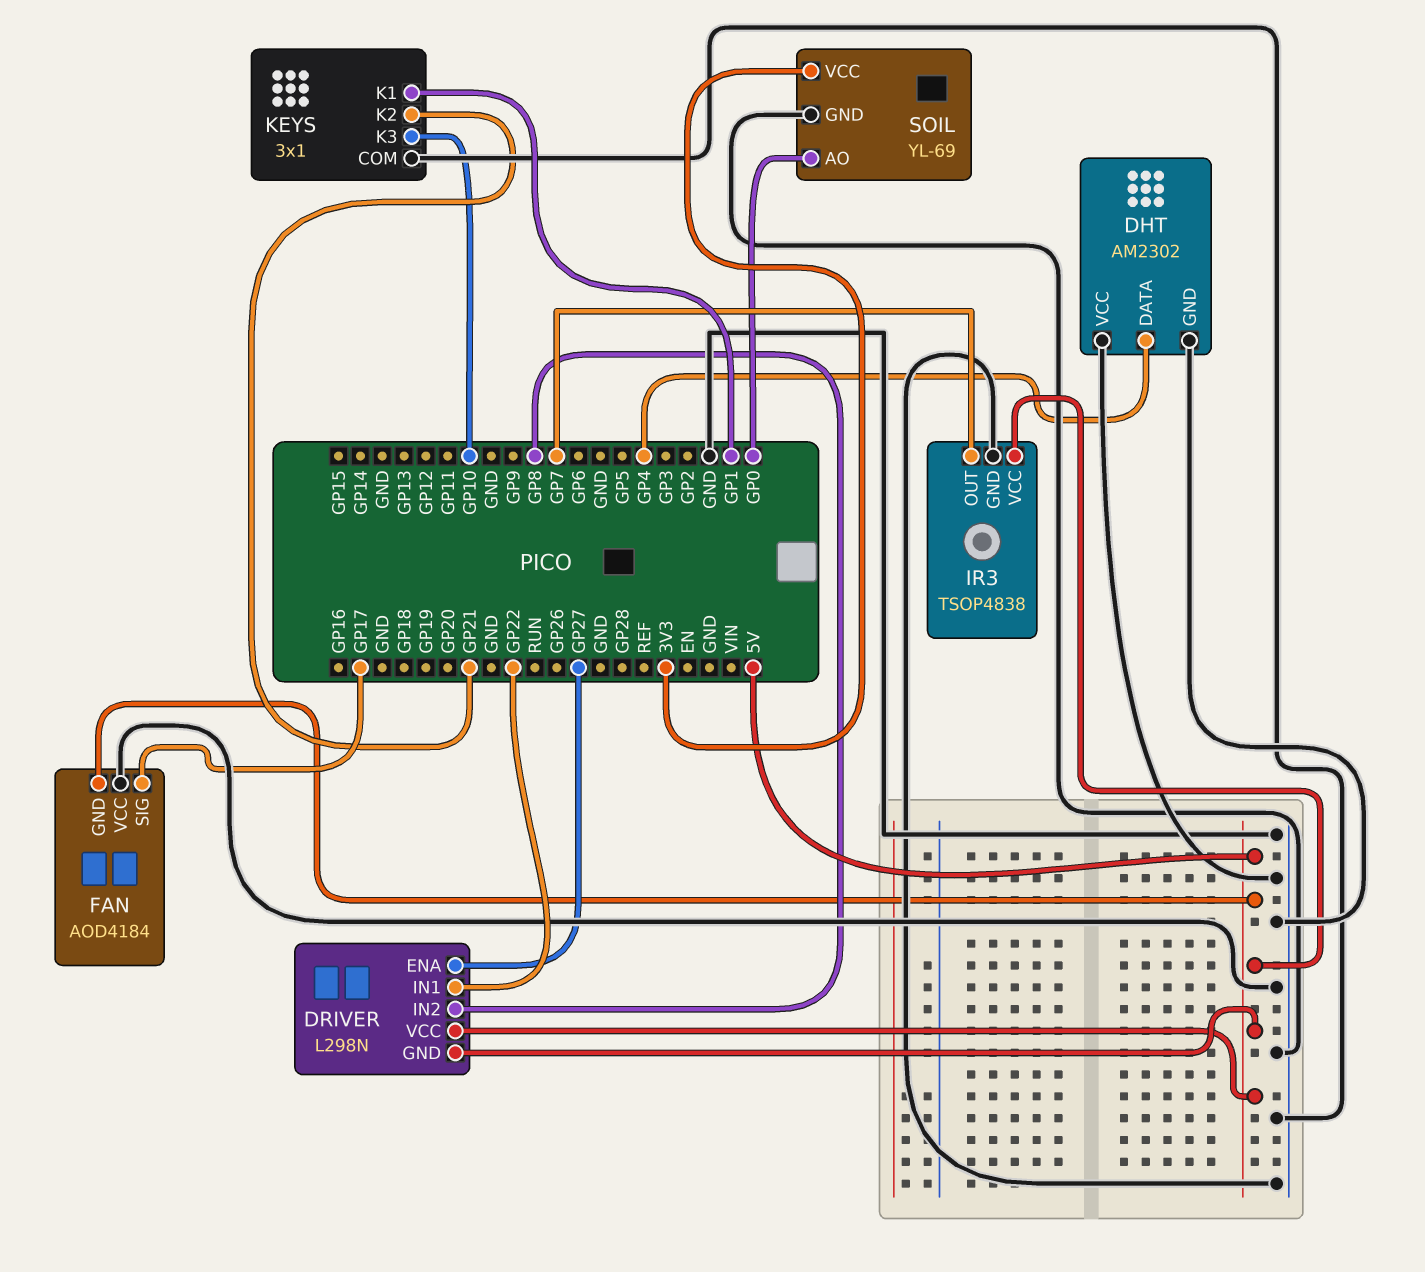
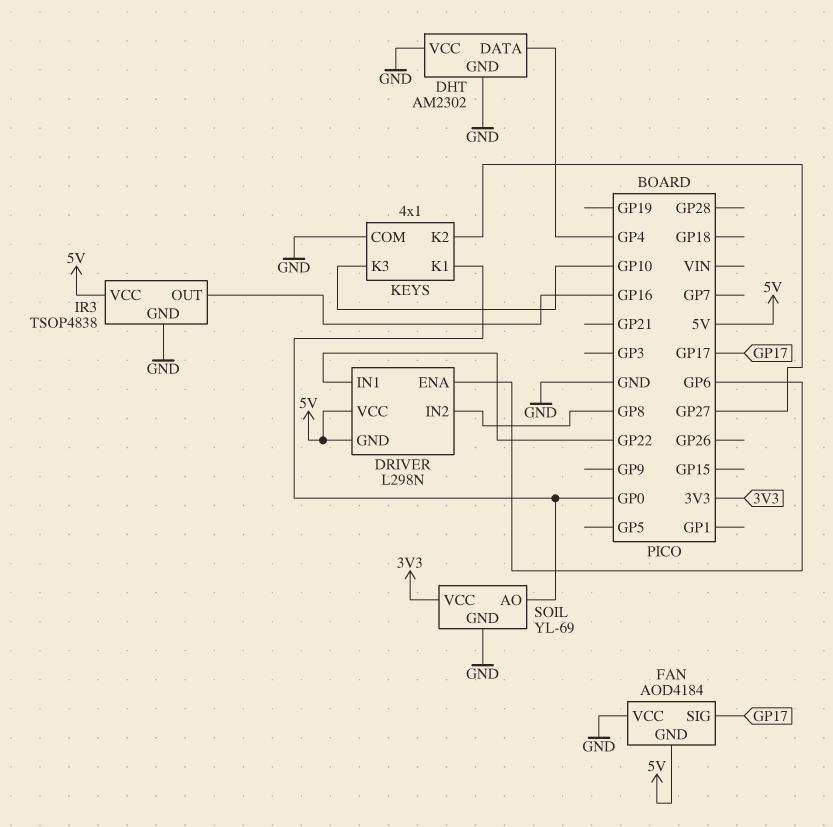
DRIVER pin ENA: GP27 -> GP6
IR3 pin OUT: GP7 -> GP16
KEYS: 3x1 -> 4x1
KEYS pin K1: GP1 -> GP0
KEYS pin K2: GP21 -> GP27

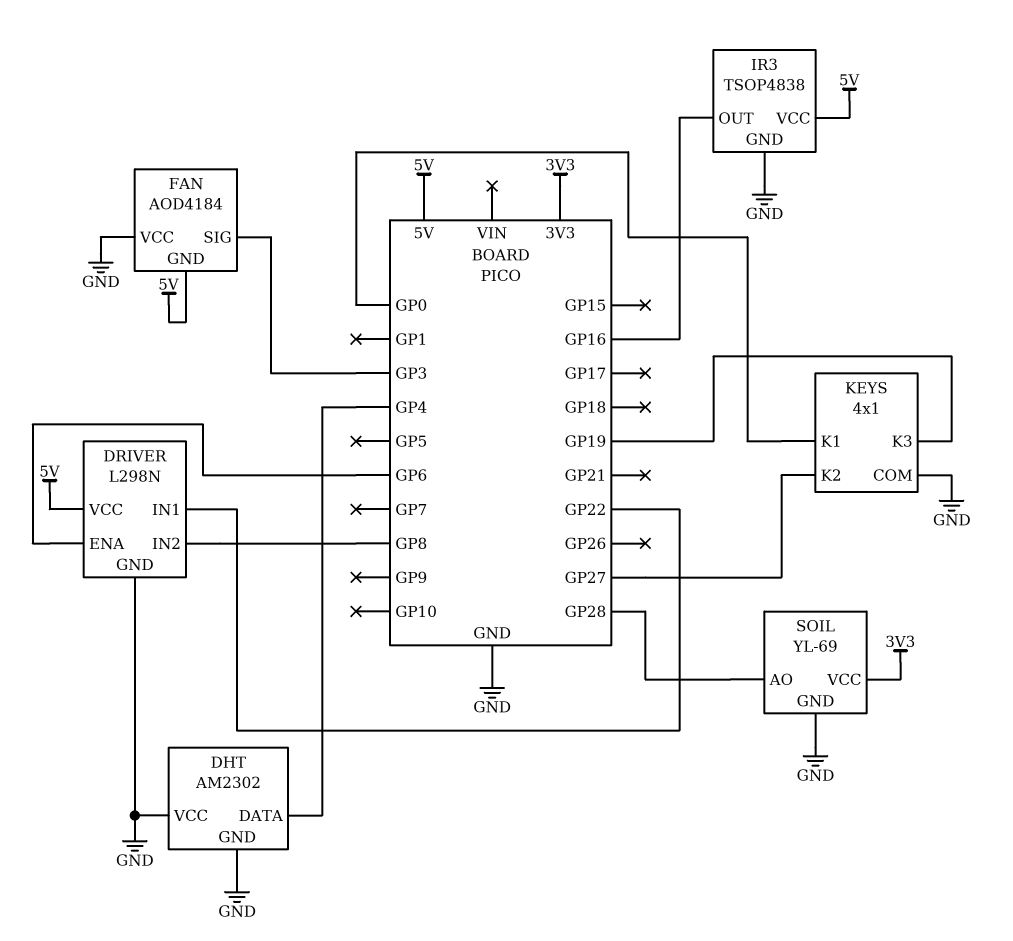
DRIVER pin GND: 5V -> GND
FAN pin SIG: GP17 -> GP3
KEYS pin K3: GP10 -> GP19
SOIL pin AO: GP0 -> GP28

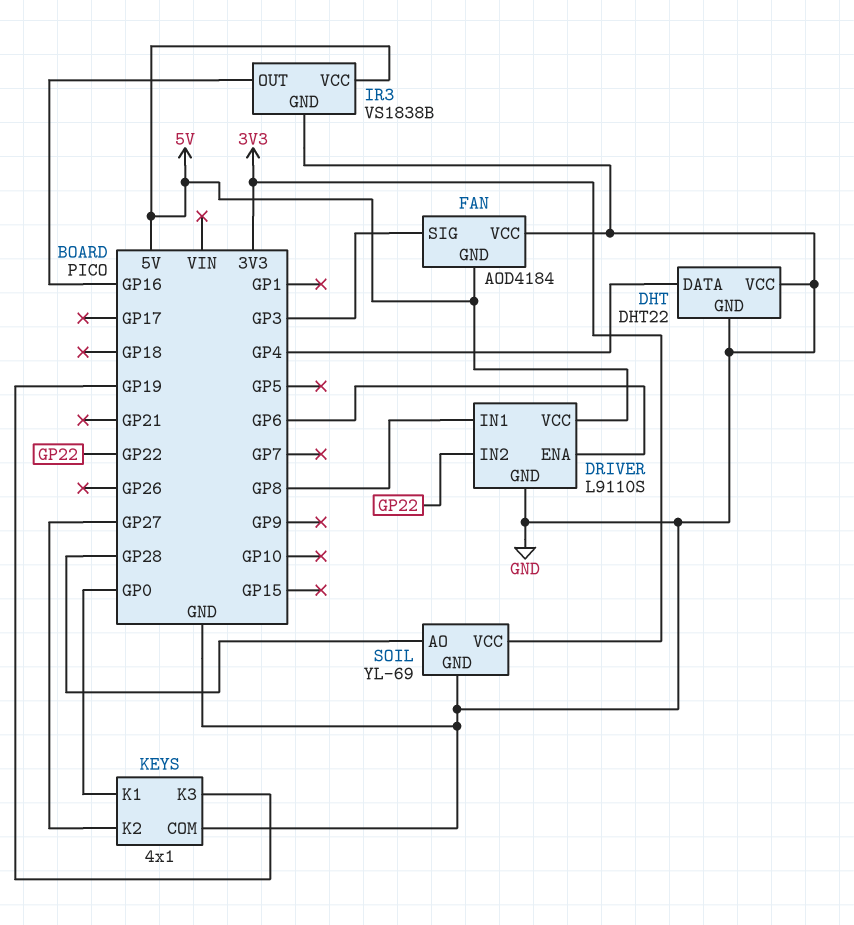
DHT: AM2302 -> DHT22
DRIVER: L298N -> L9110S
DRIVER pin IN1: GP22 -> GP8
DRIVER pin IN2: GP8 -> GP22
IR3: TSOP4838 -> VS1838B

